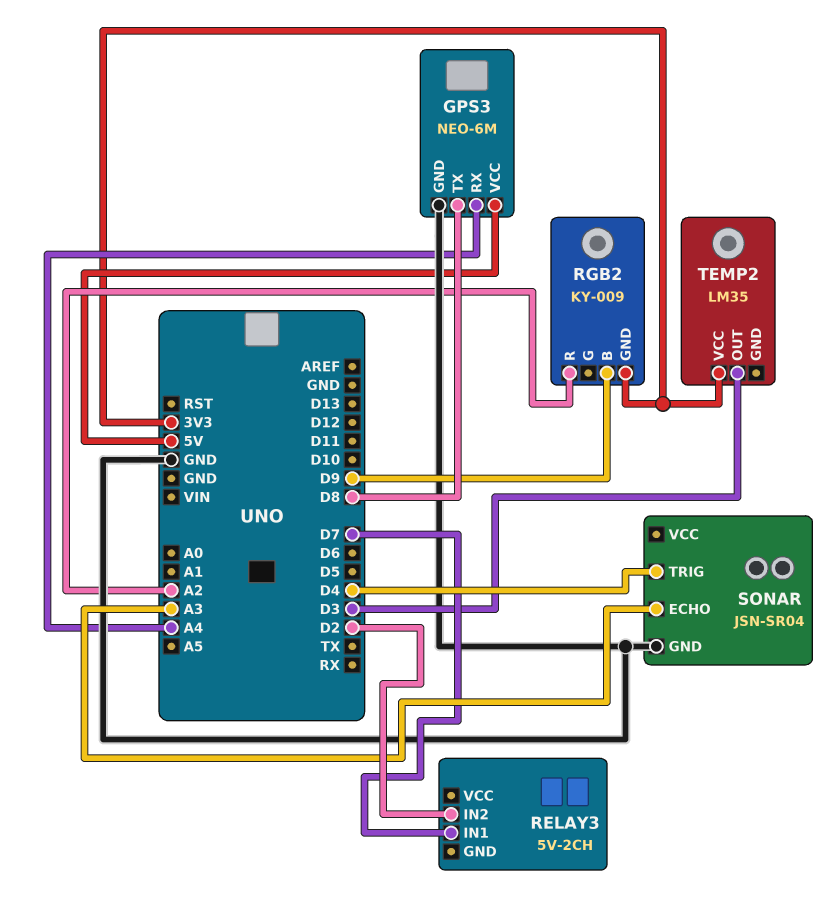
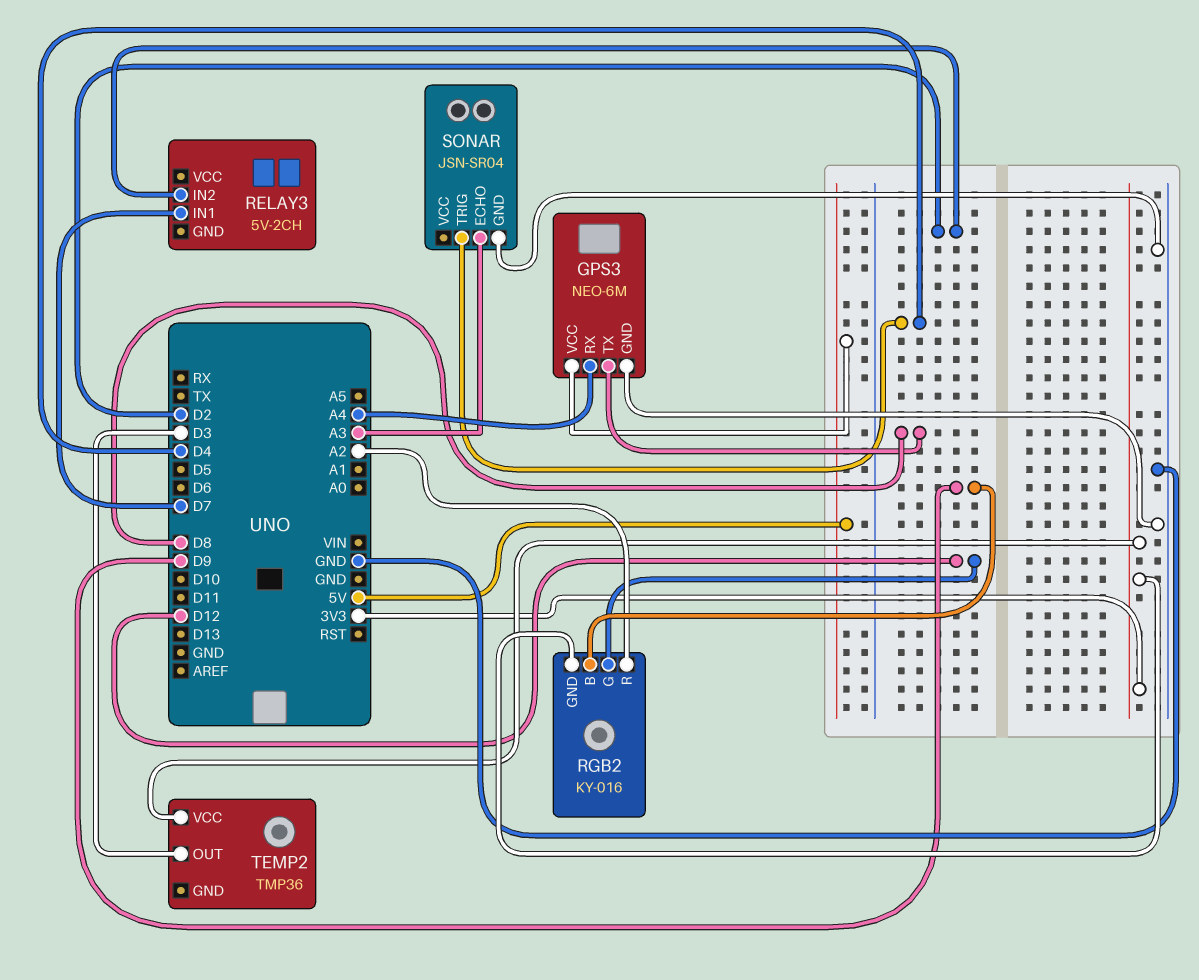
RGB2: KY-009 -> KY-016
RGB2 pin G: none -> D12
TEMP2: LM35 -> TMP36

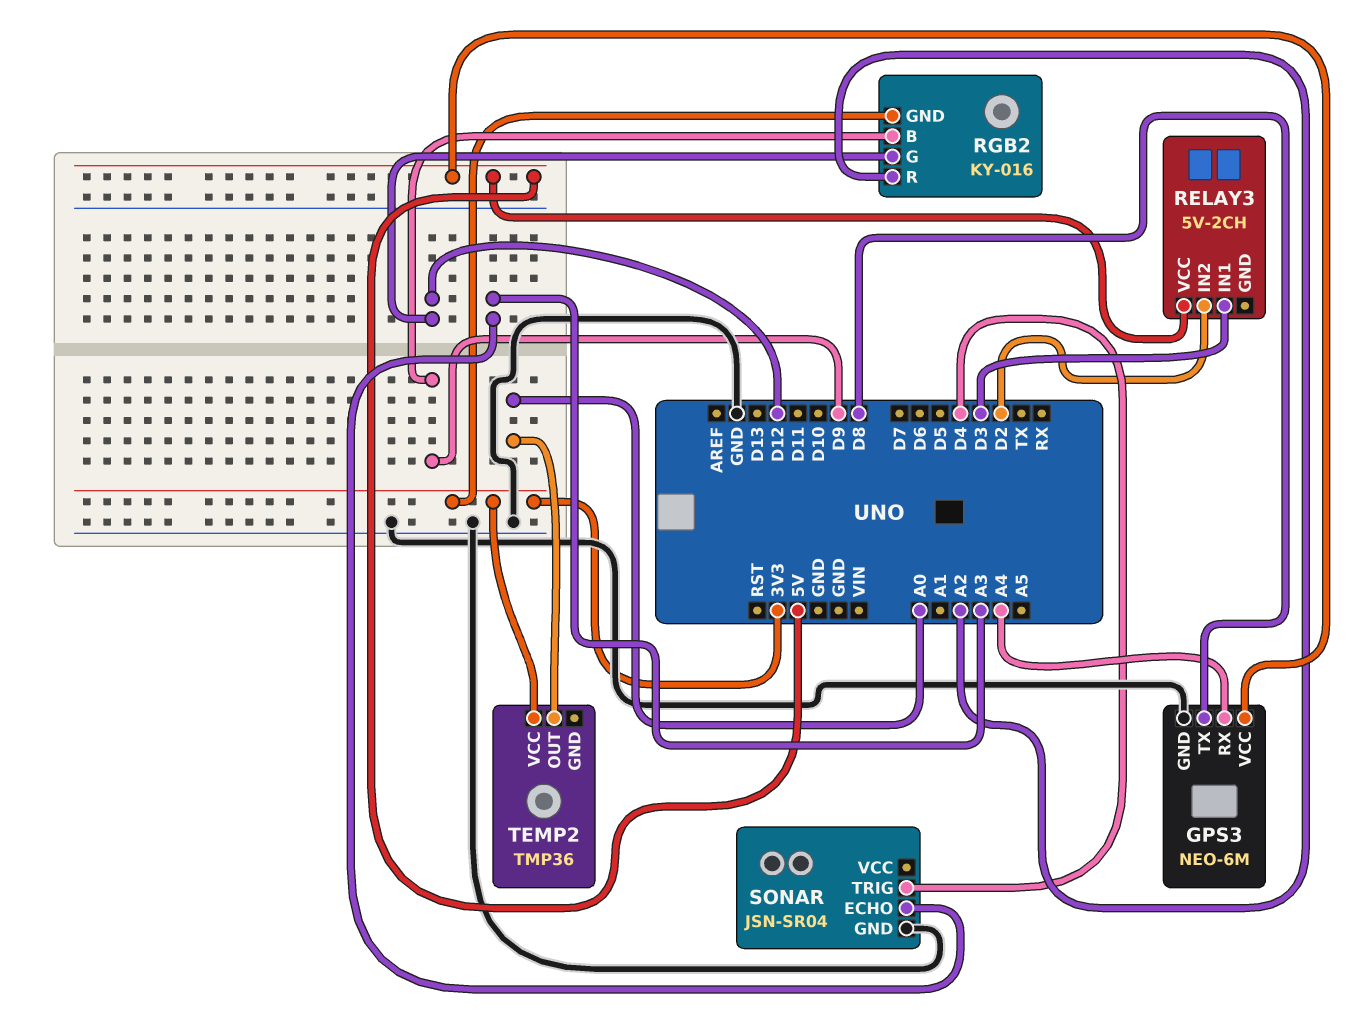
RELAY3 pin IN1: D7 -> D3
RELAY3 pin VCC: none -> 5V
TEMP2 pin OUT: D3 -> A0

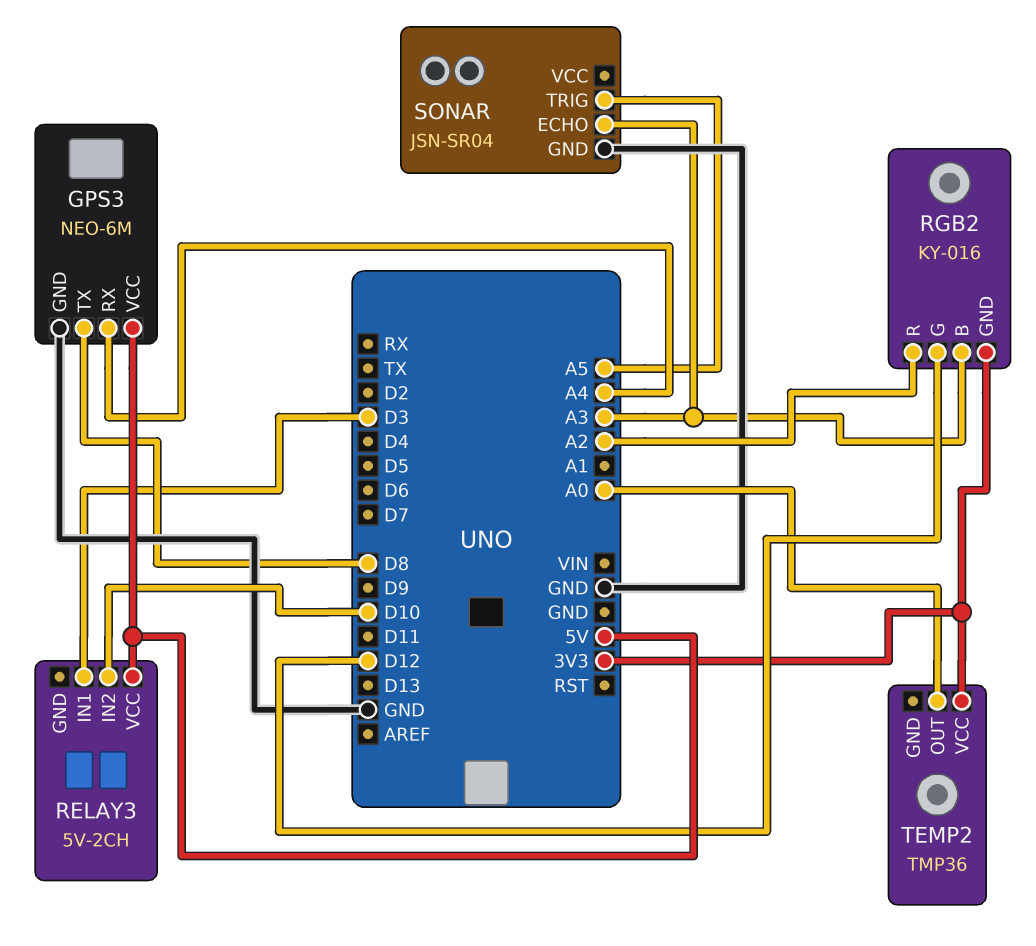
RELAY3 pin IN2: D2 -> D10
RGB2 pin B: D9 -> A3
SONAR pin TRIG: D4 -> A5

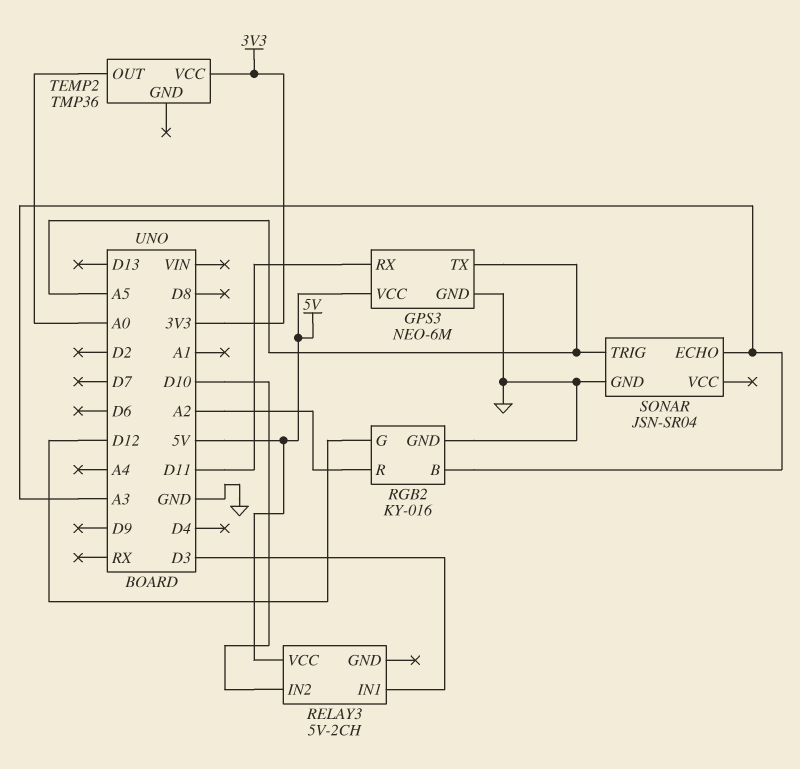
GPS3 pin RX: A4 -> D11
GPS3 pin TX: D8 -> A5
RGB2 pin GND: 3V3 -> GND

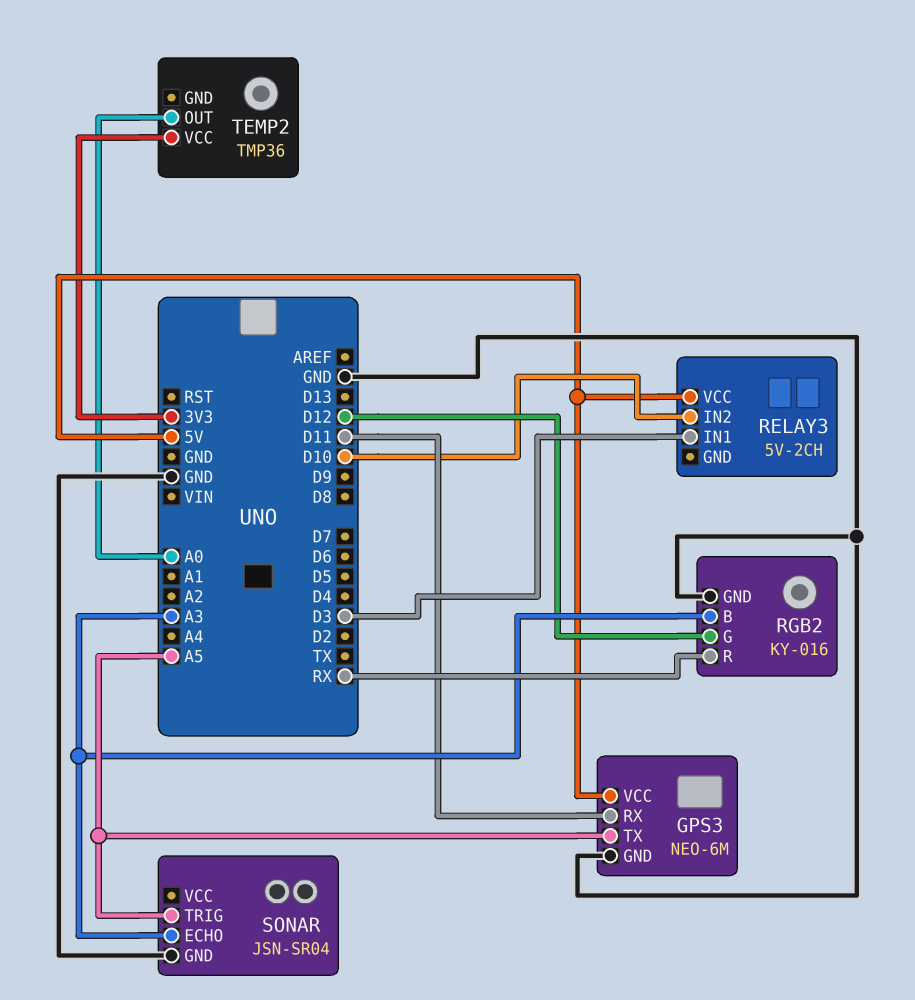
RGB2 pin R: A2 -> RX

